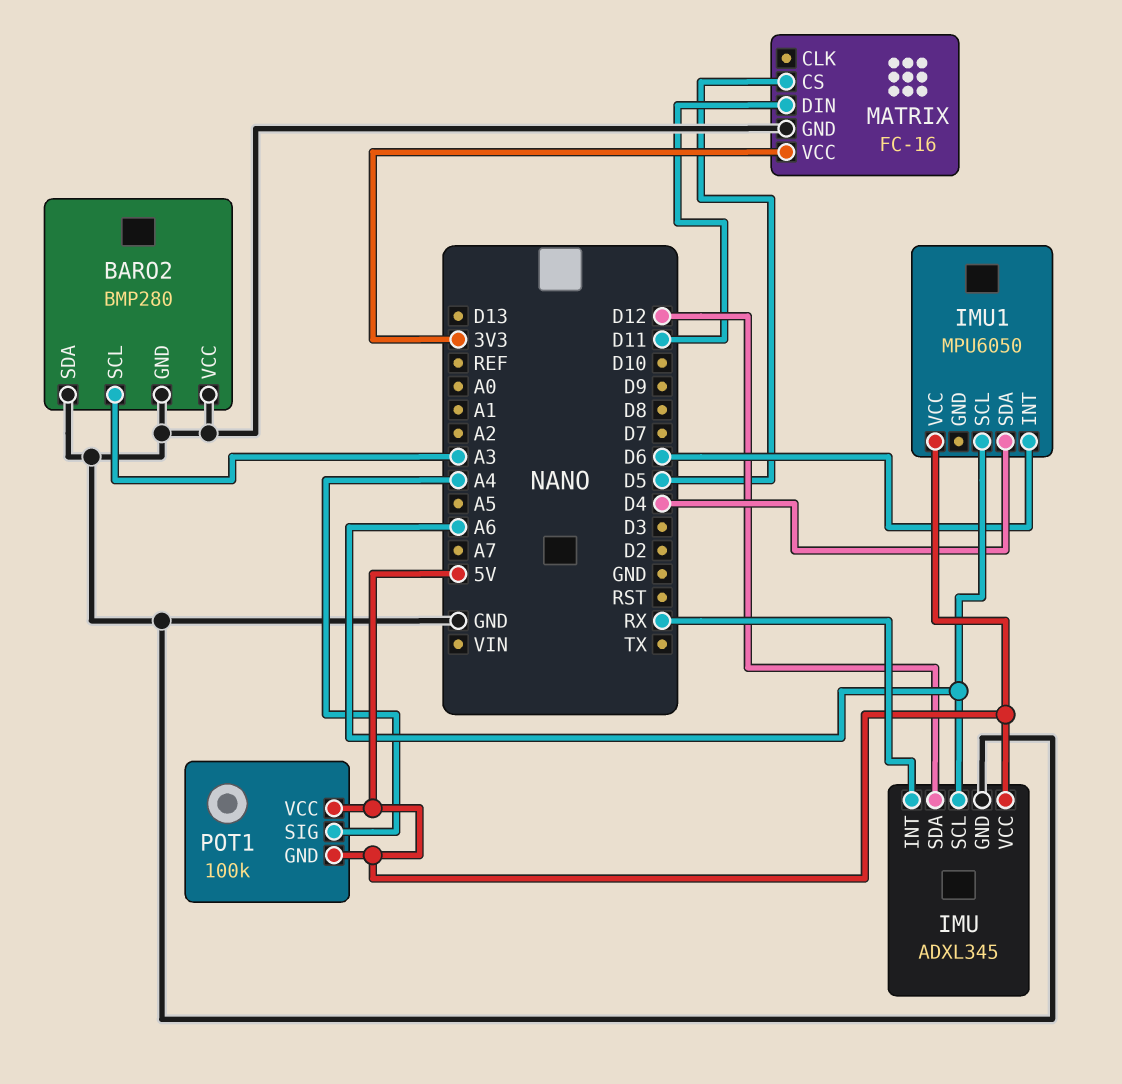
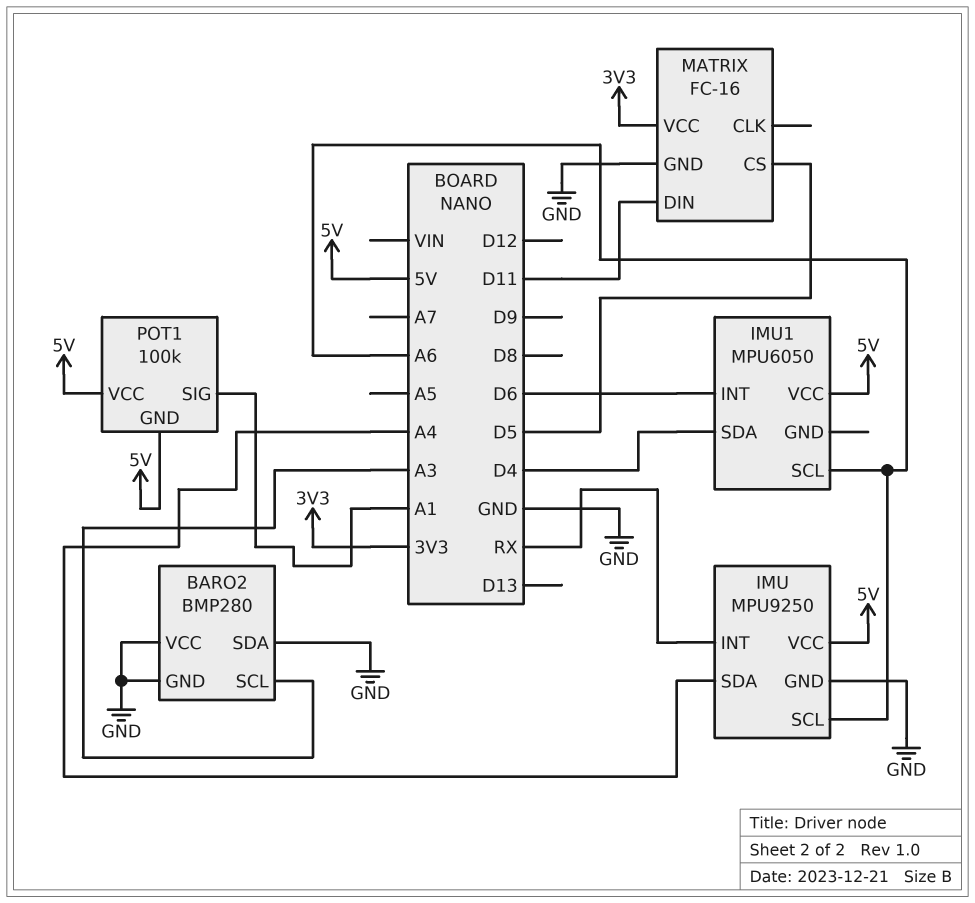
IMU: ADXL345 -> MPU9250
IMU pin SDA: D12 -> A4
POT1 pin SIG: A4 -> A1

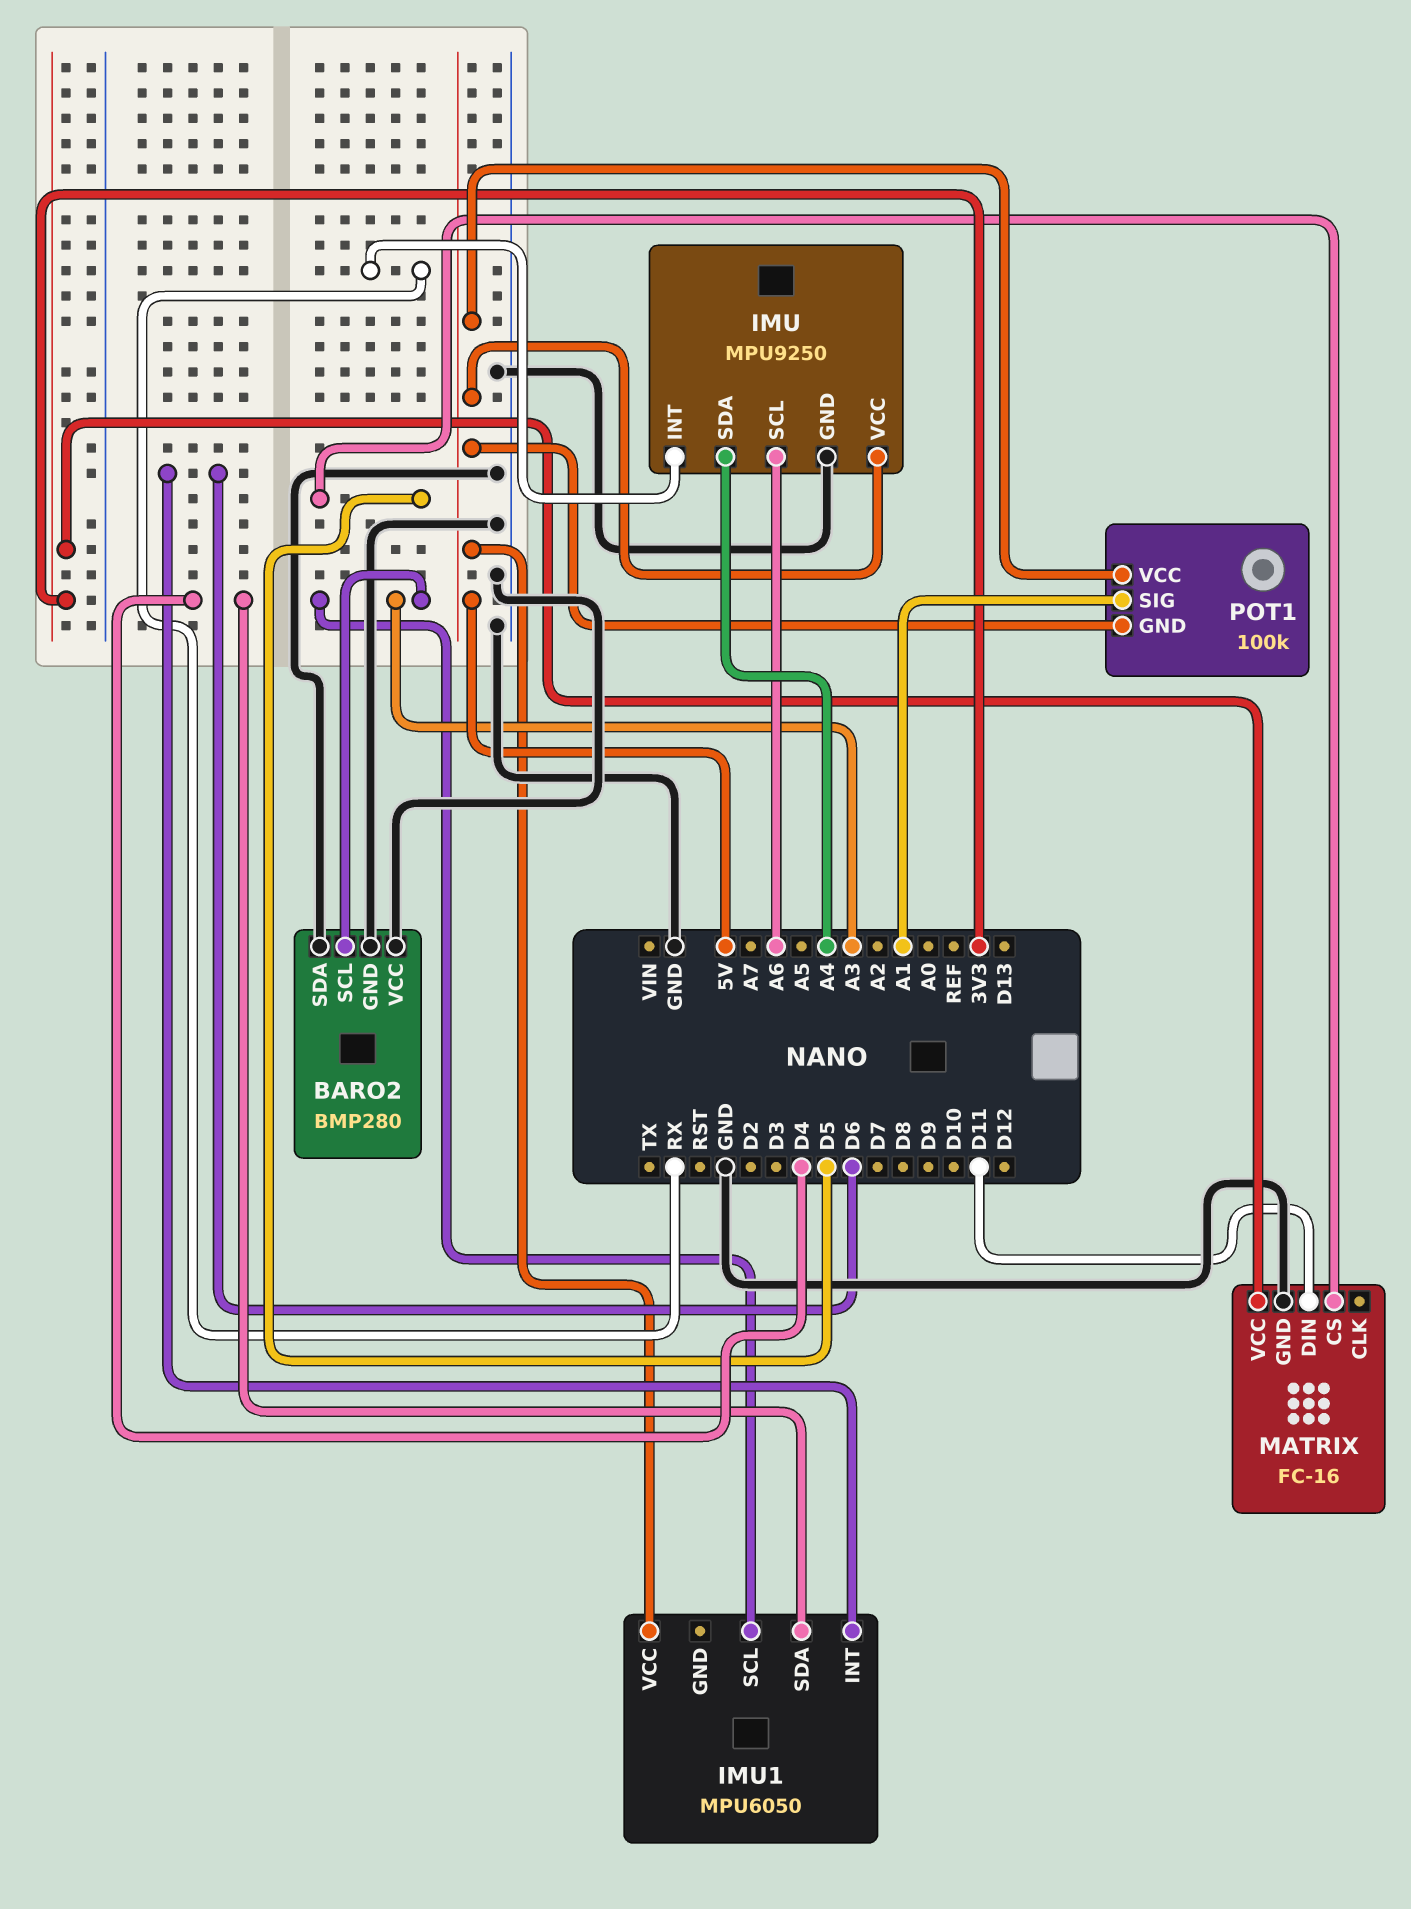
IMU1 pin SCL: A6 -> A3

